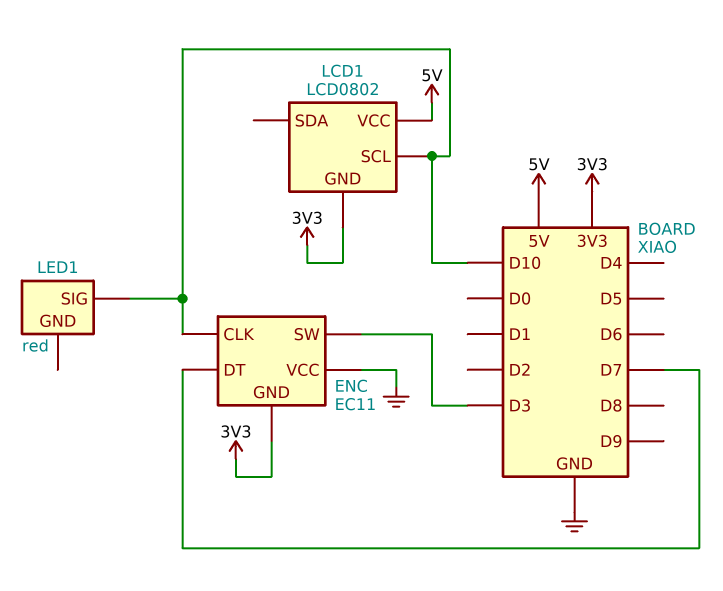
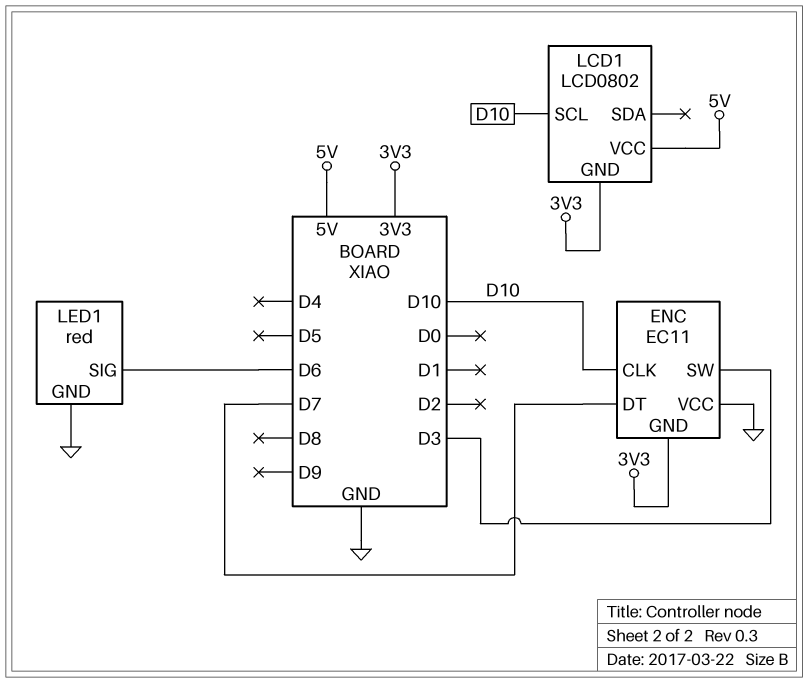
LED1 pin GND: none -> GND
LED1 pin SIG: D10 -> D6

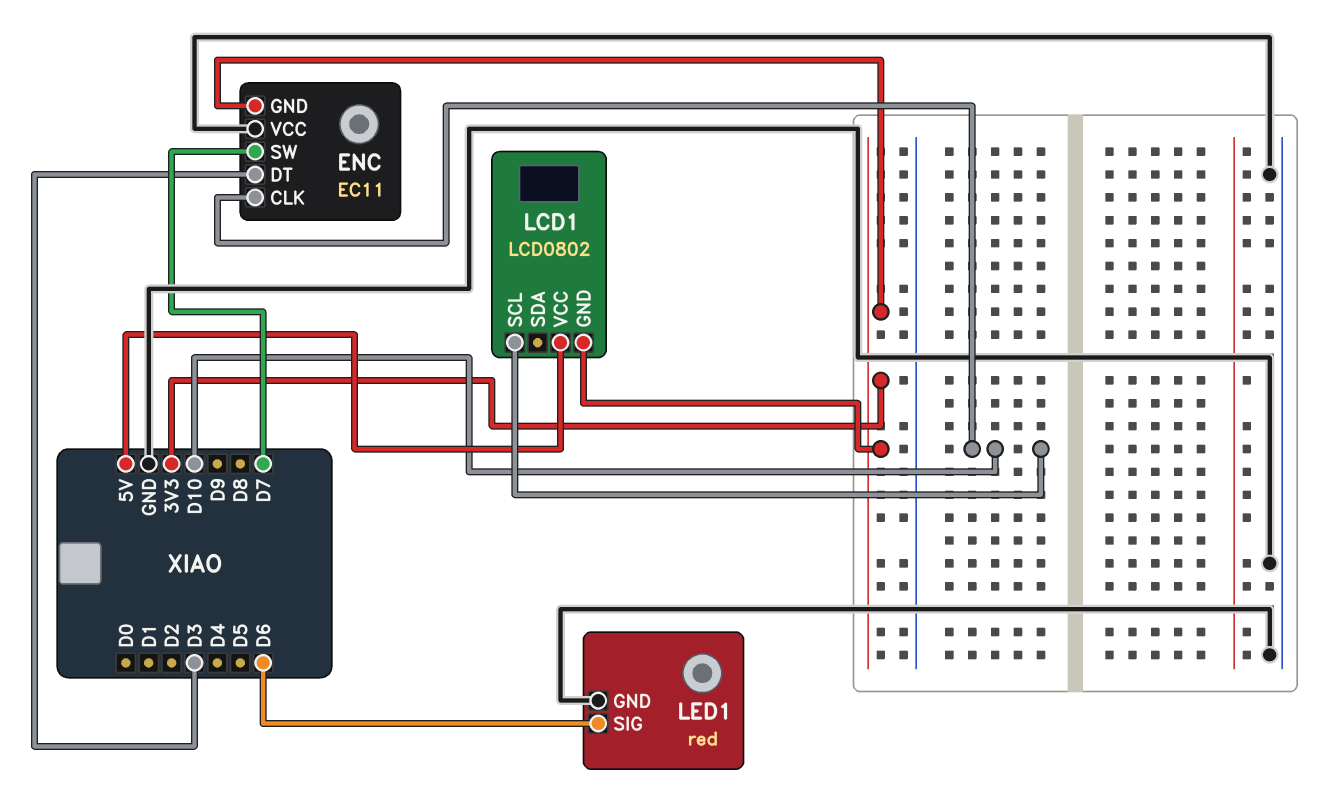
ENC pin DT: D7 -> D3
ENC pin SW: D3 -> D7

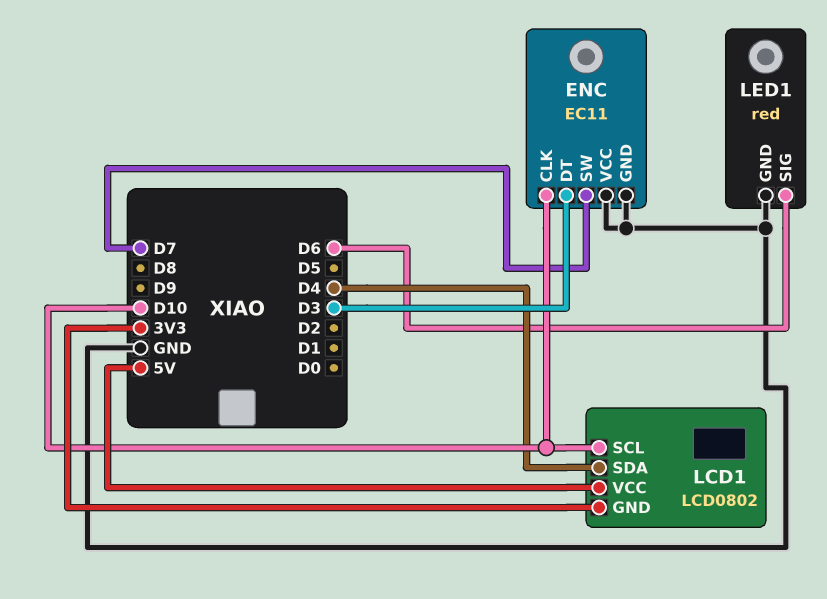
ENC pin GND: 3V3 -> GND
LCD1 pin SDA: none -> D4

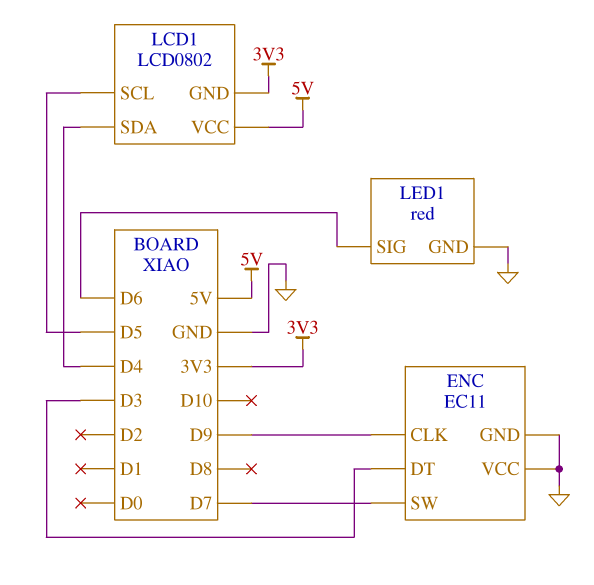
ENC pin CLK: D10 -> D9
LCD1 pin SCL: D10 -> D5

